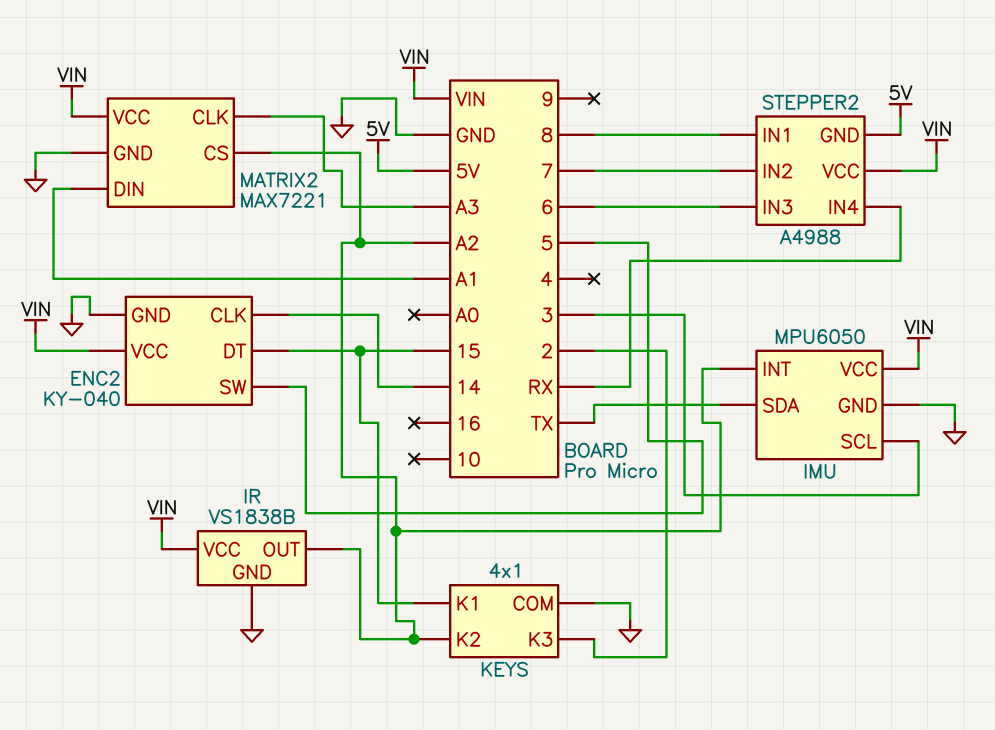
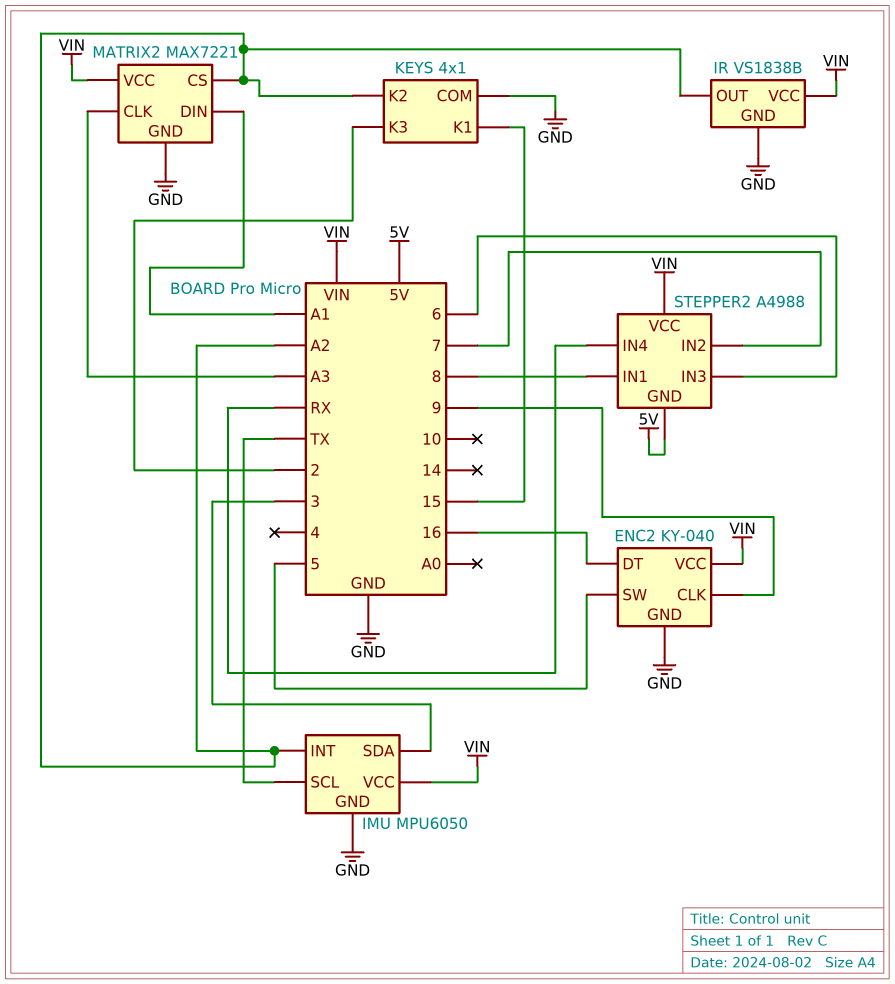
ENC2 pin CLK: 14 -> 9
ENC2 pin DT: 15 -> 16
IMU pin SCL: 3 -> TX
IMU pin SDA: TX -> 3

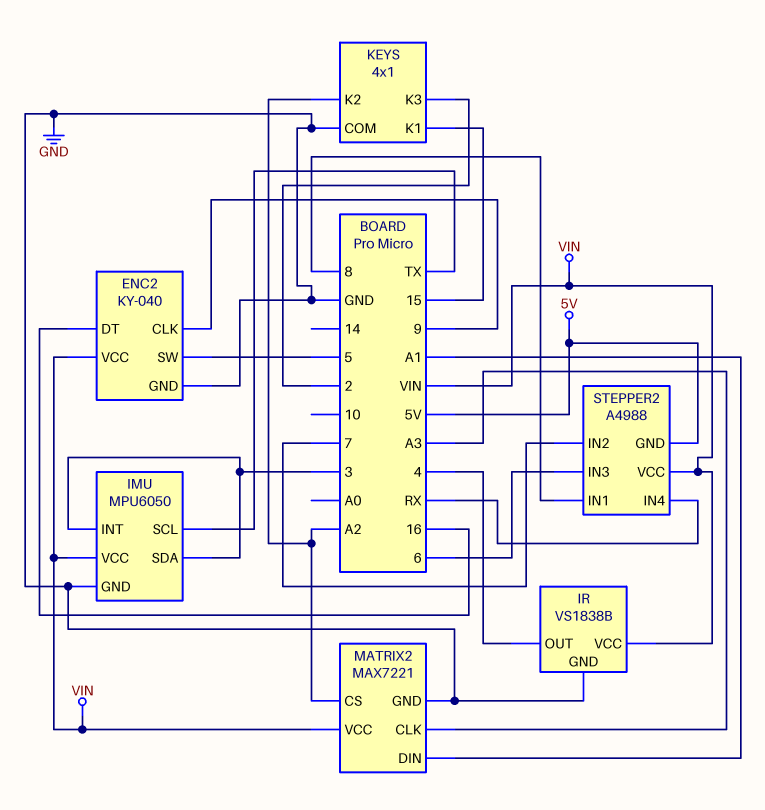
IMU pin INT: A2 -> 3
IR pin OUT: A2 -> 4

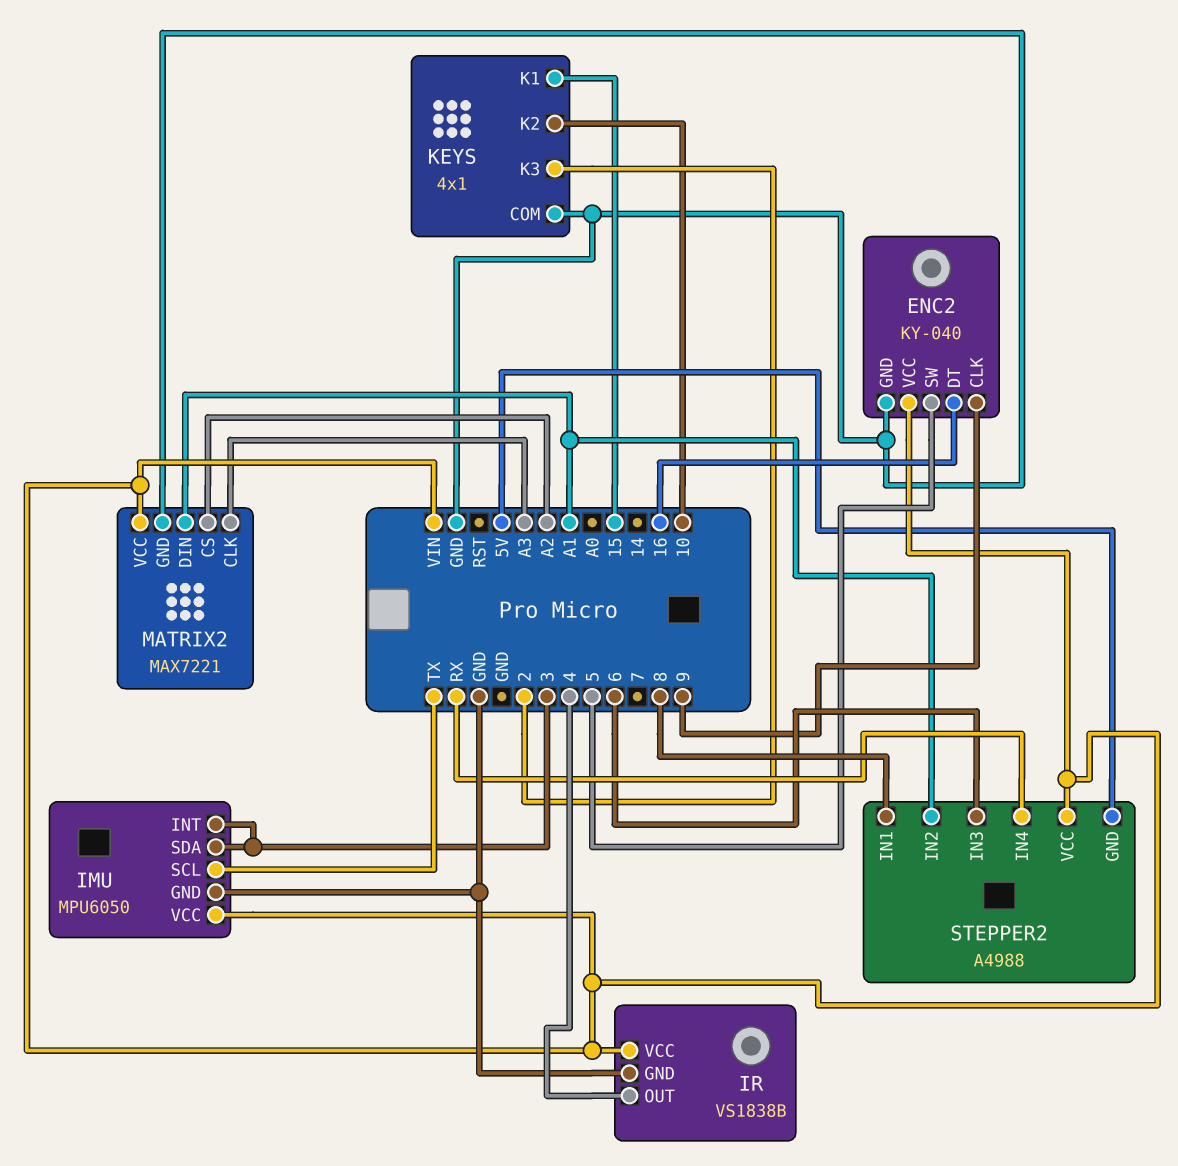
KEYS pin K2: A2 -> 10
STEPPER2 pin IN2: 7 -> A1

